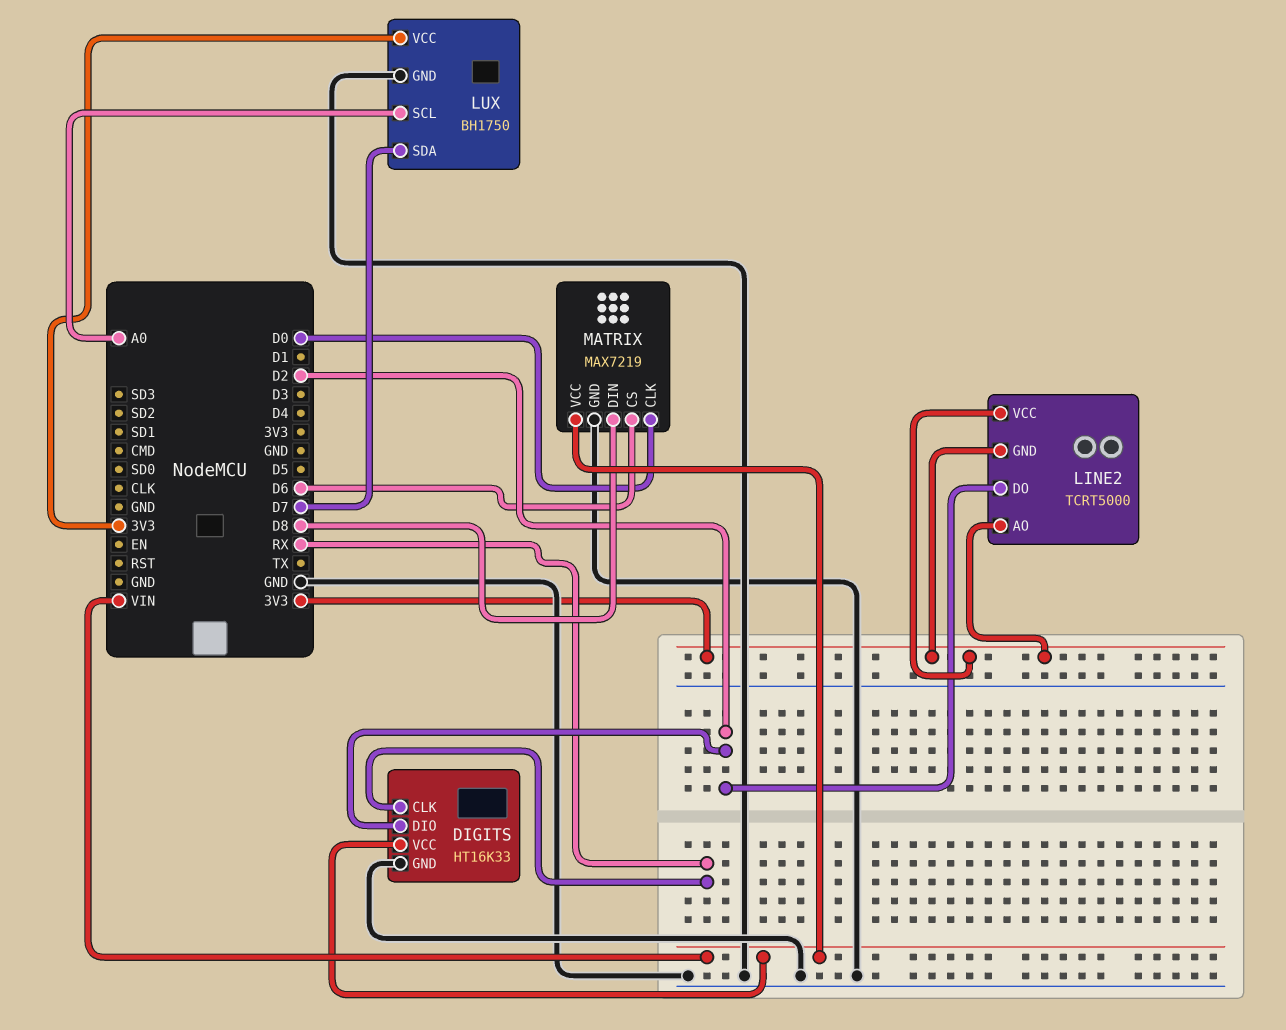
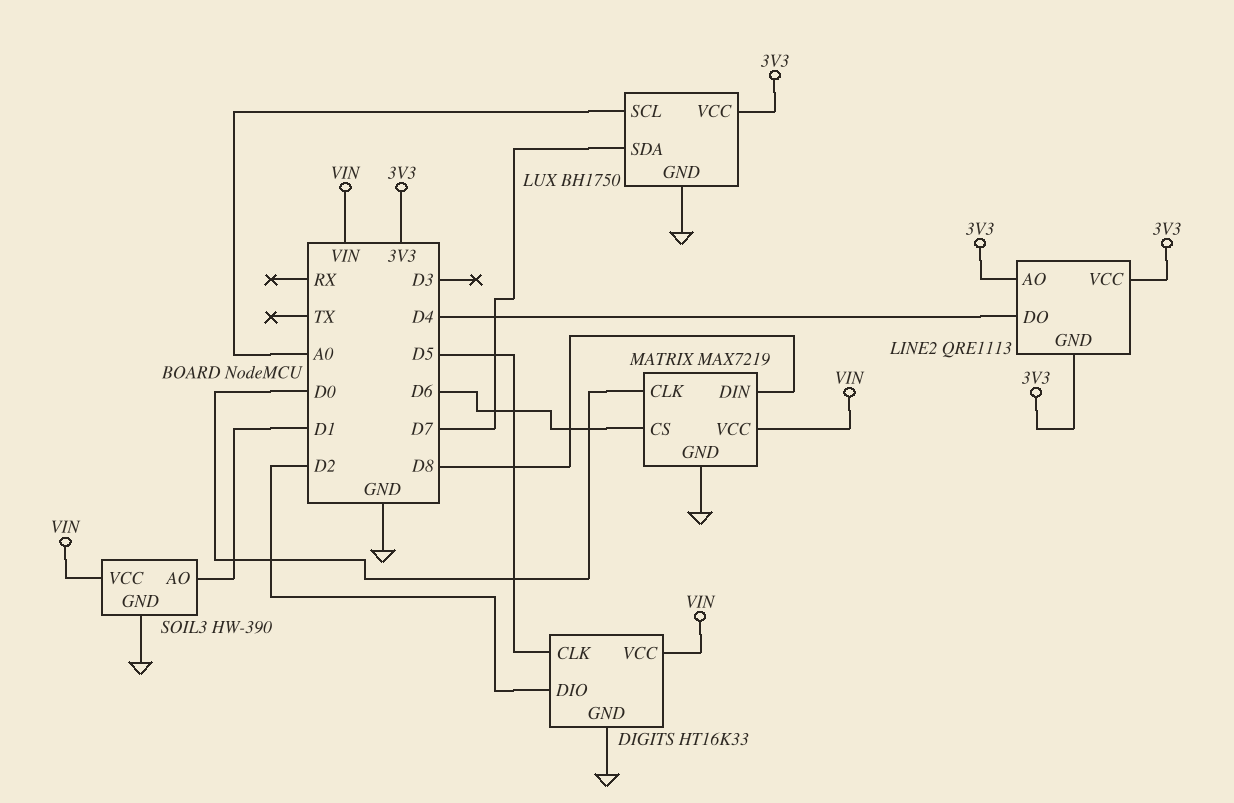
DIGITS pin CLK: RX -> D5
LINE2: TCRT5000 -> QRE1113
LINE2 pin DO: D2 -> D4
SOIL3: none -> HW-390
SOIL3 pin AO: none -> D1
SOIL3 pin GND: none -> GND
SOIL3 pin VCC: none -> VIN

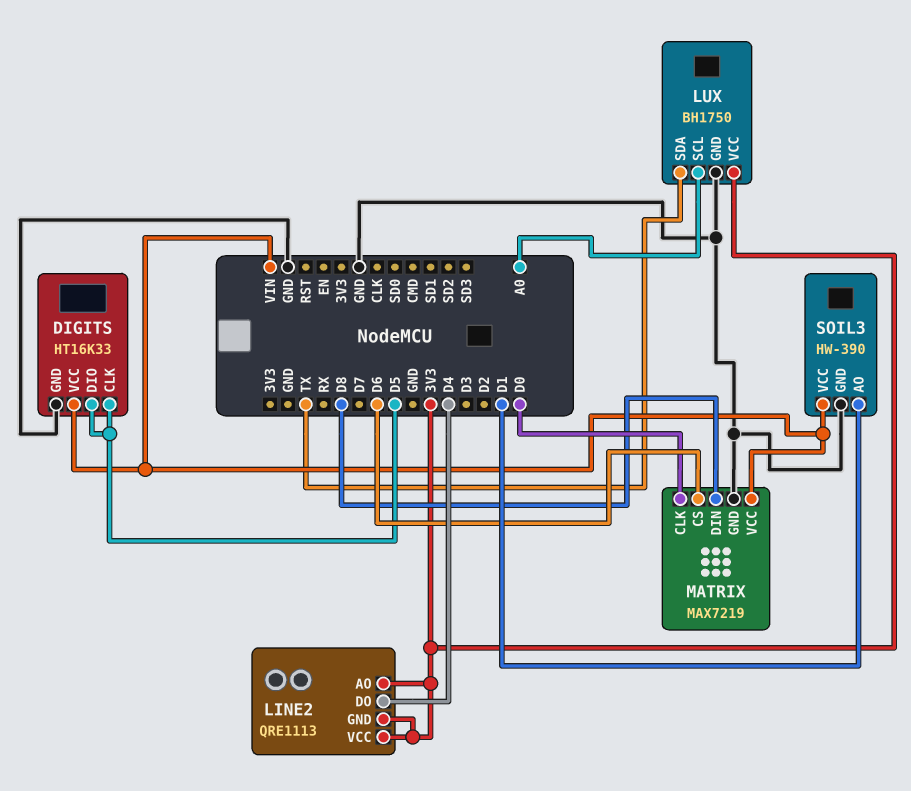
DIGITS pin DIO: D2 -> D5
LUX pin SDA: D7 -> TX

